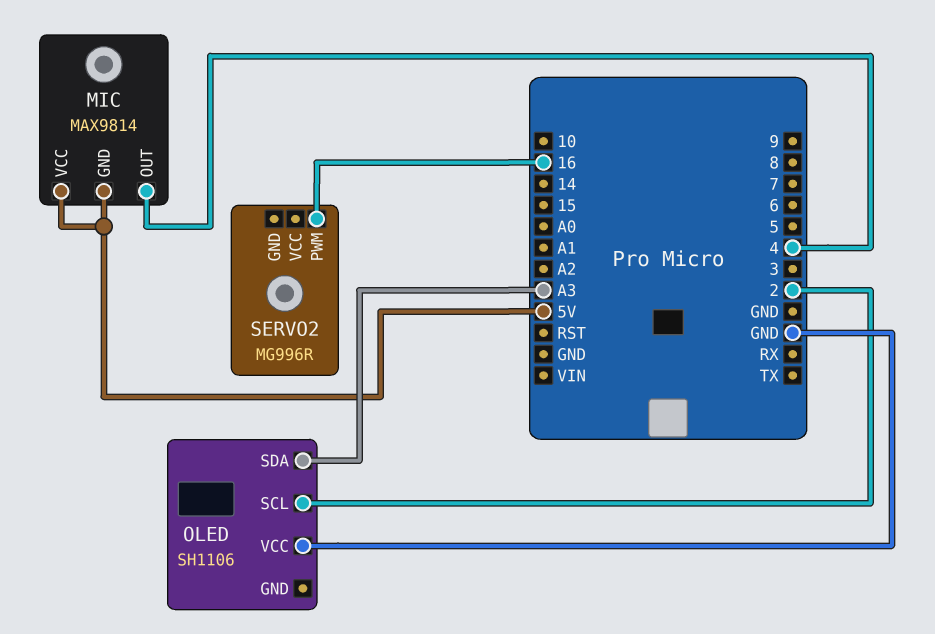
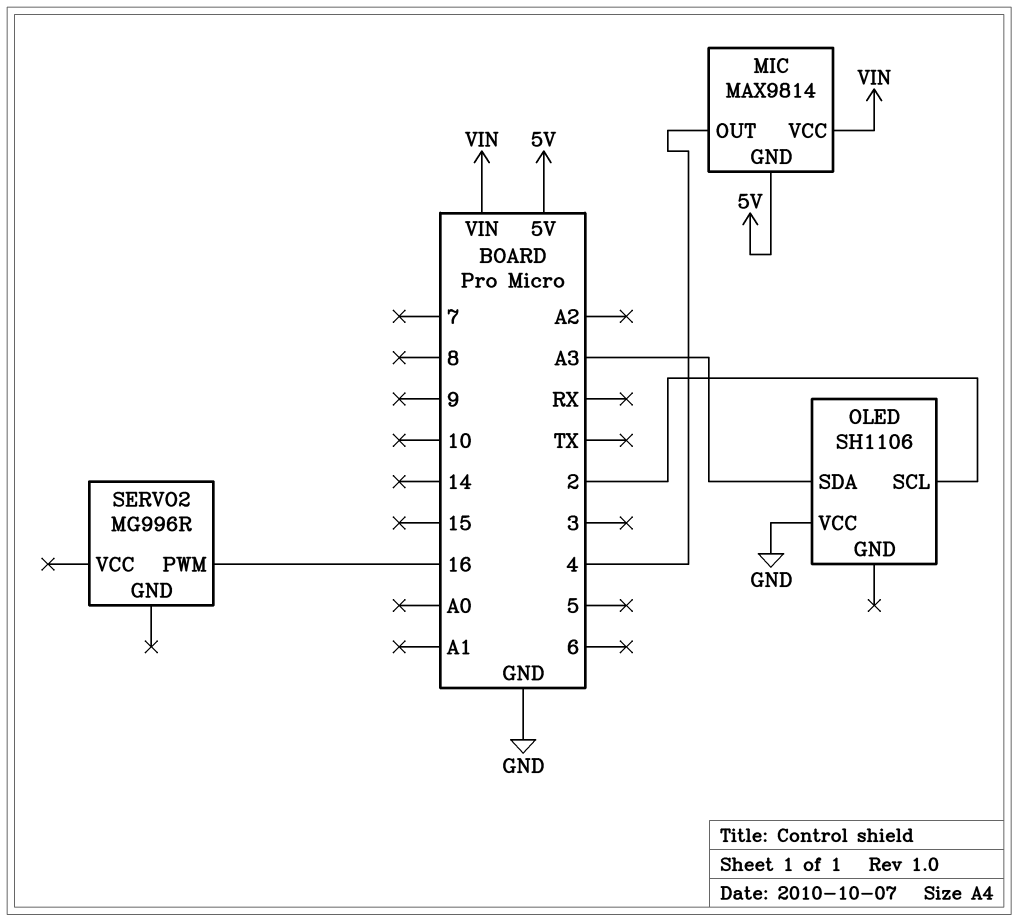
MIC pin VCC: 5V -> VIN

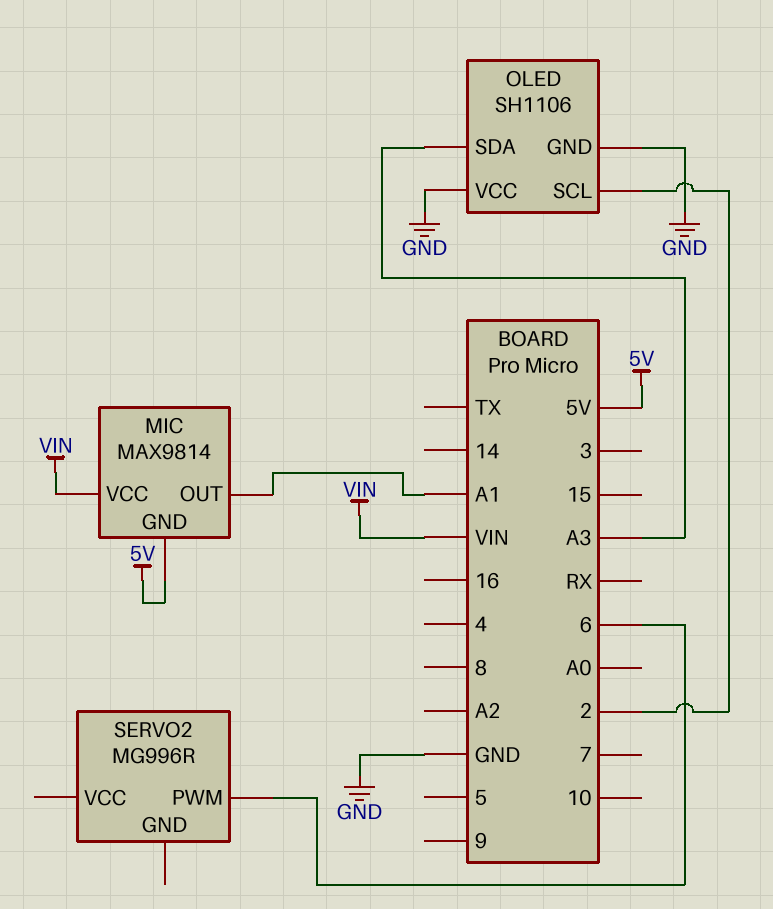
MIC pin OUT: 4 -> A1
OLED pin GND: none -> GND
SERVO2 pin PWM: 16 -> 6

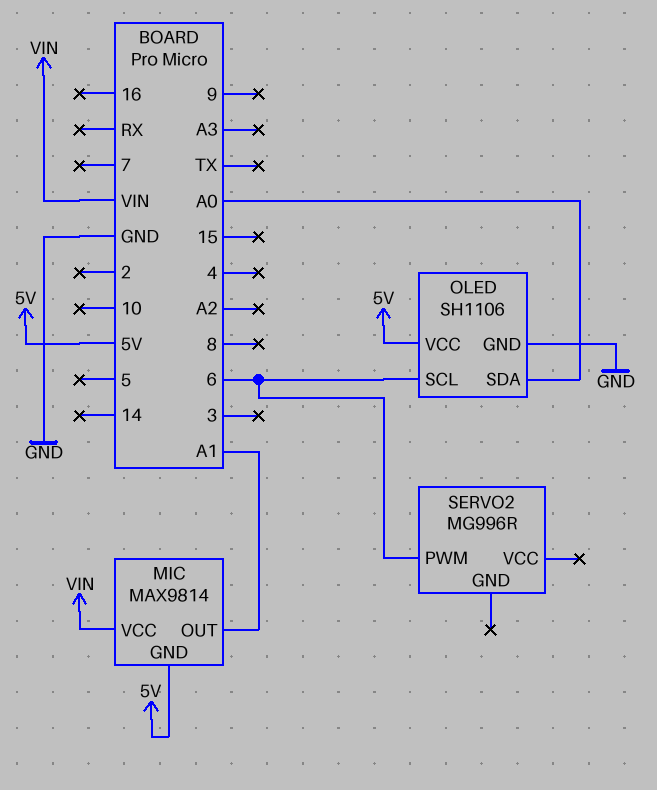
OLED pin SCL: 2 -> 6
OLED pin SDA: A3 -> A0
OLED pin VCC: GND -> 5V

